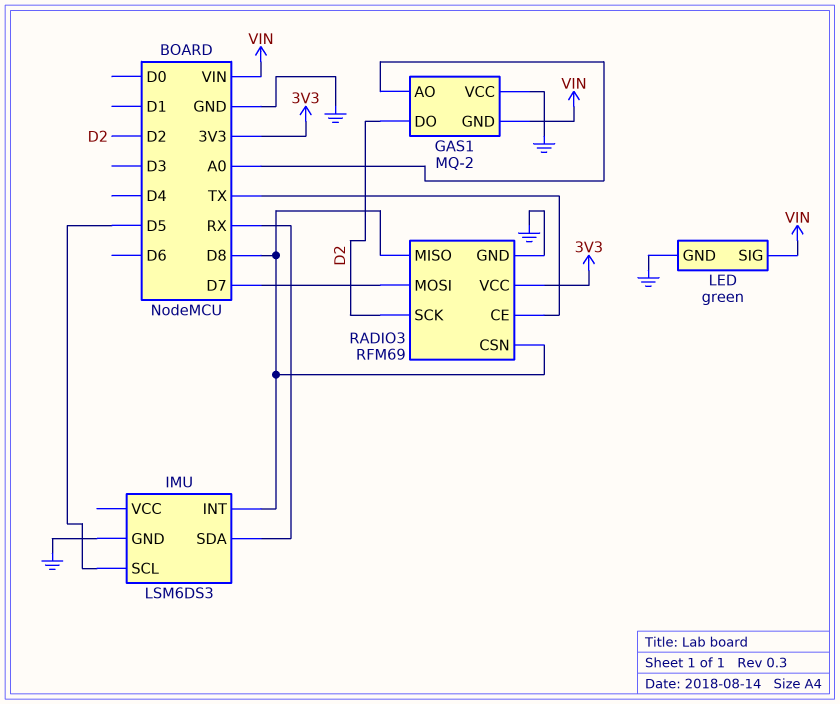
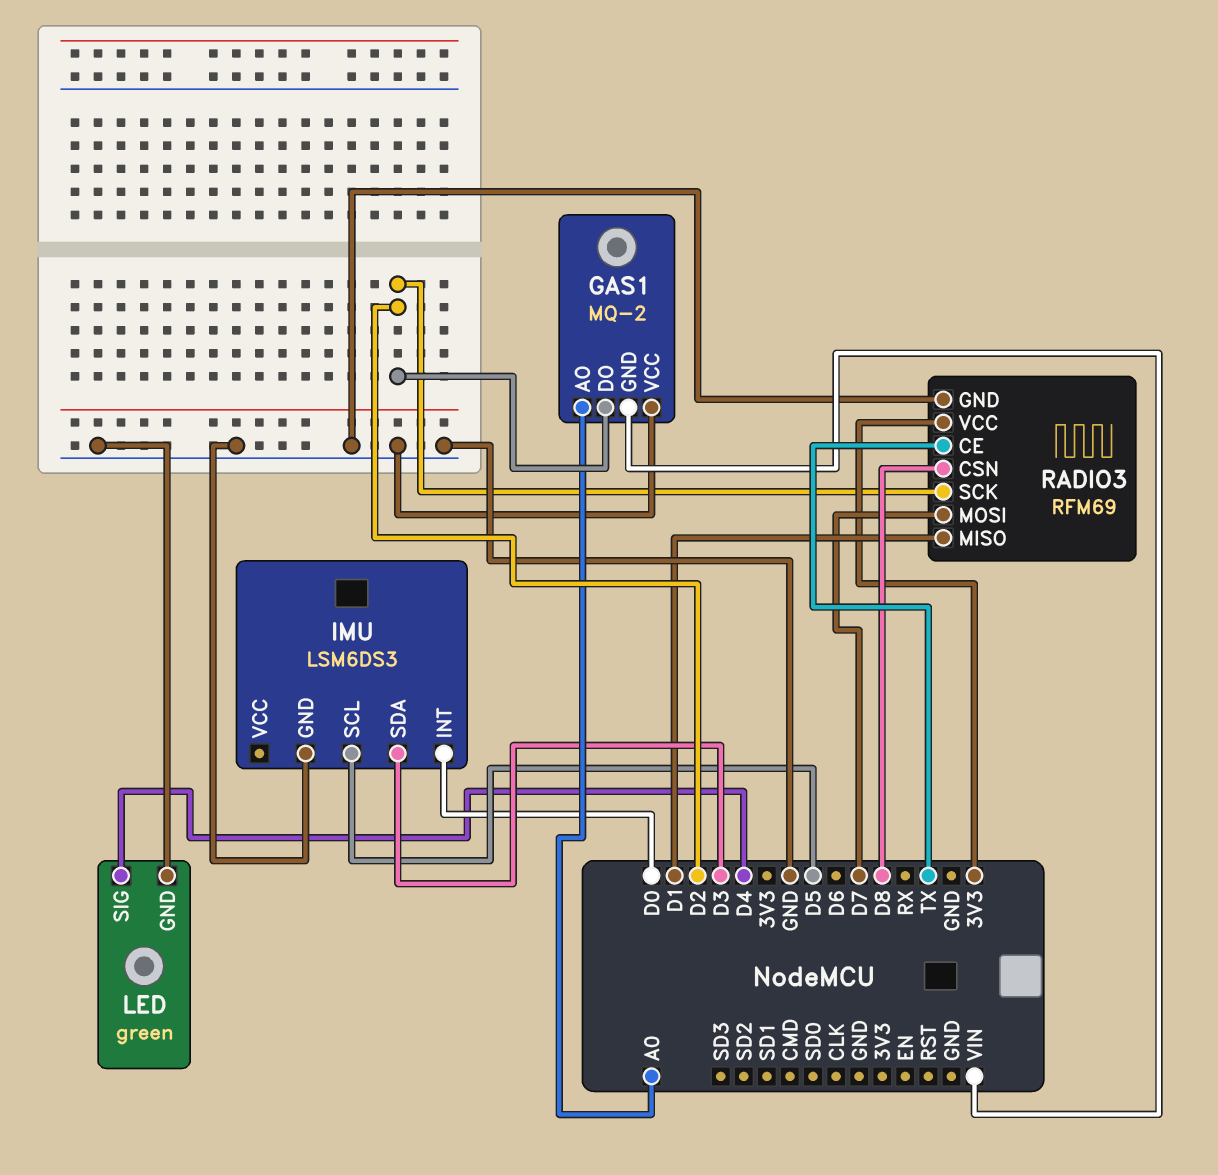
IMU pin INT: D8 -> D0
IMU pin SDA: RX -> D3
LED pin SIG: VIN -> D4
RADIO3 pin MISO: D8 -> D1

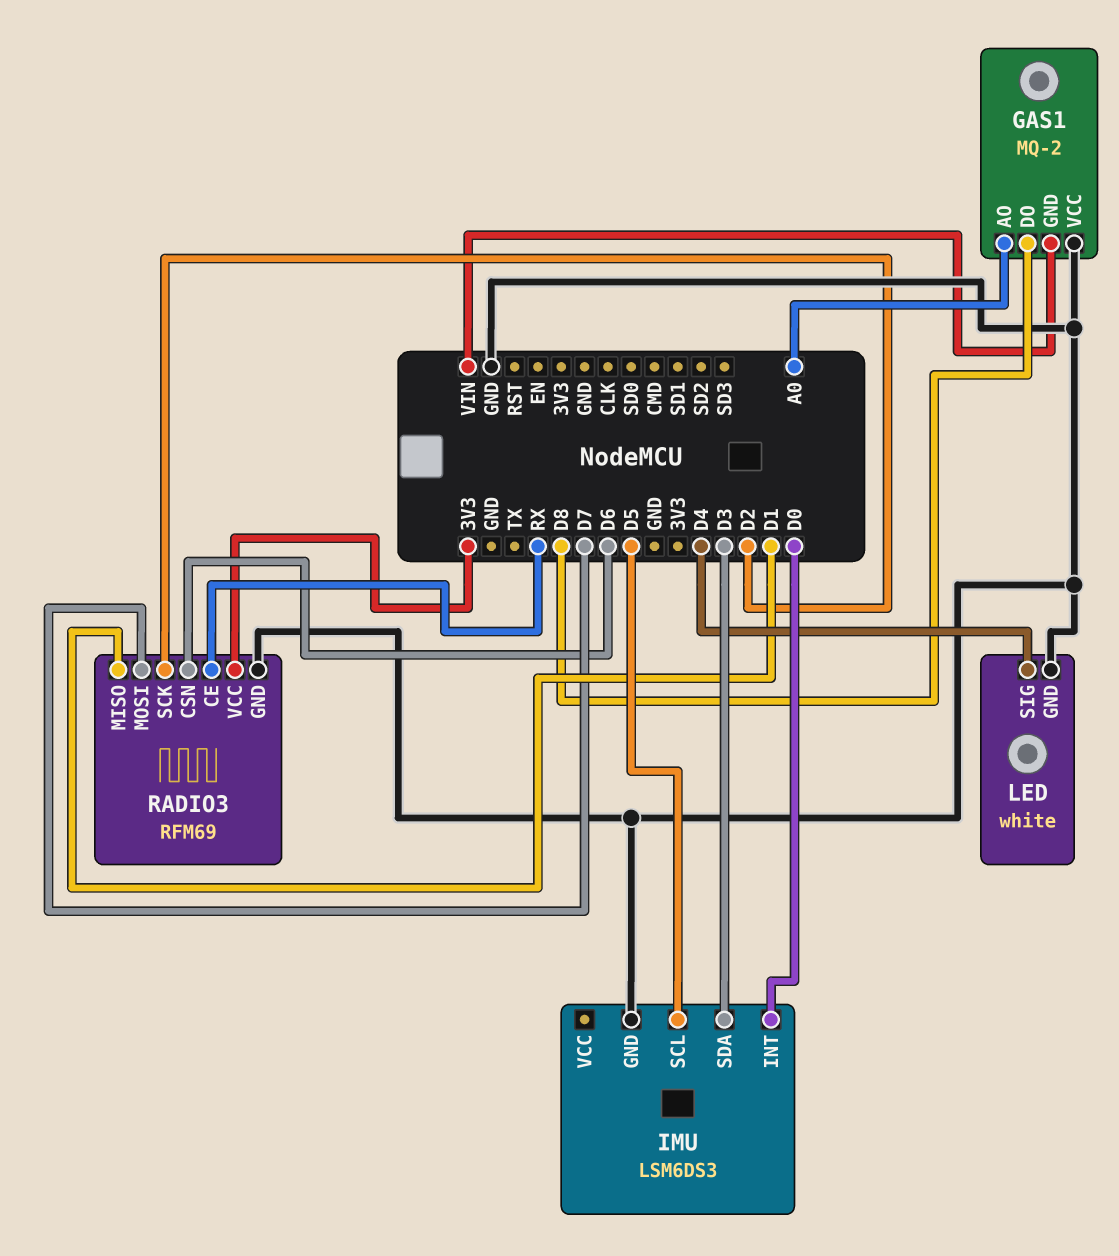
GAS1 pin DO: D2 -> D8
LED: green -> white
RADIO3 pin CE: TX -> RX
RADIO3 pin CSN: D8 -> D6

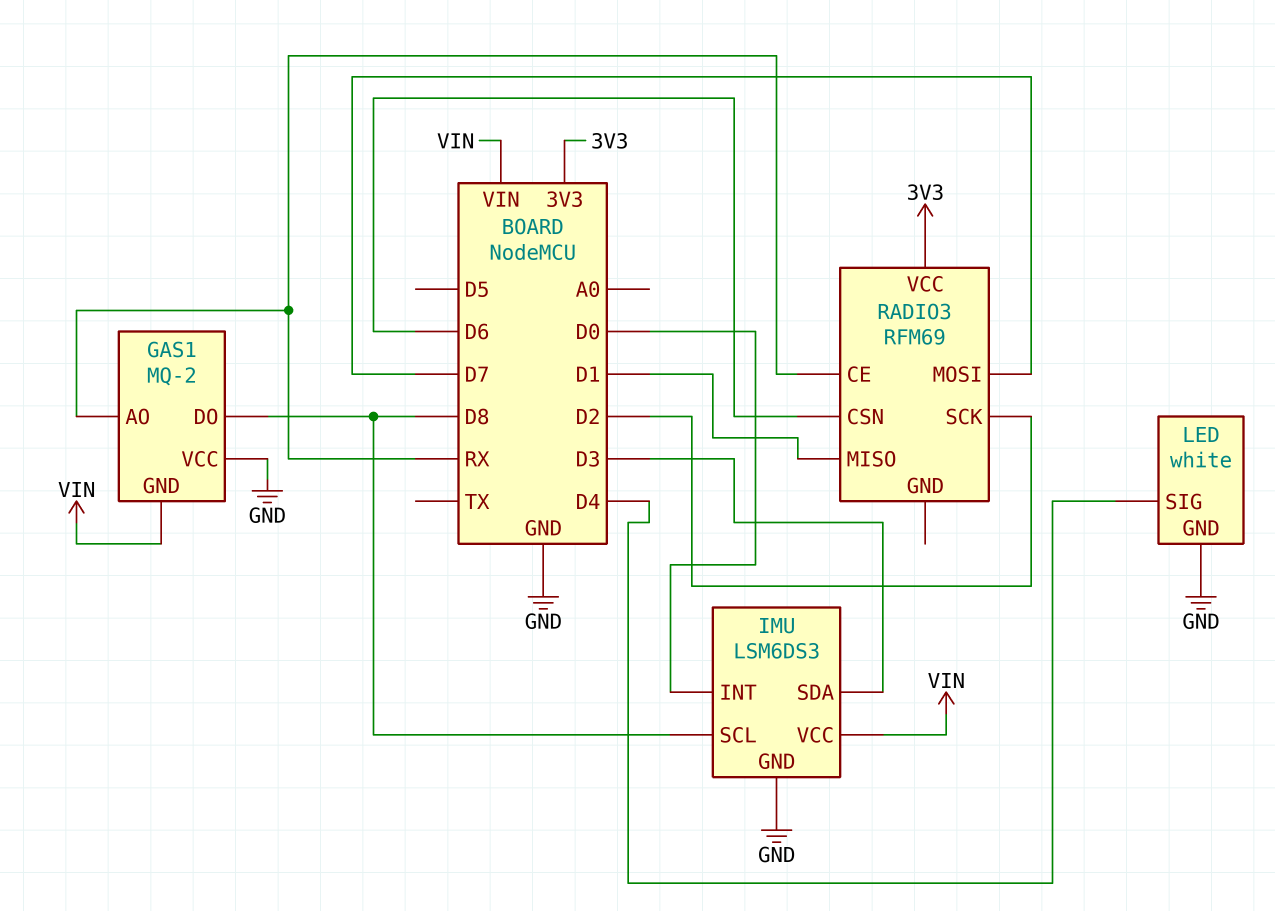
GAS1 pin AO: A0 -> RX
IMU pin SCL: D5 -> D8
IMU pin VCC: none -> VIN
RADIO3 pin GND: GND -> none

